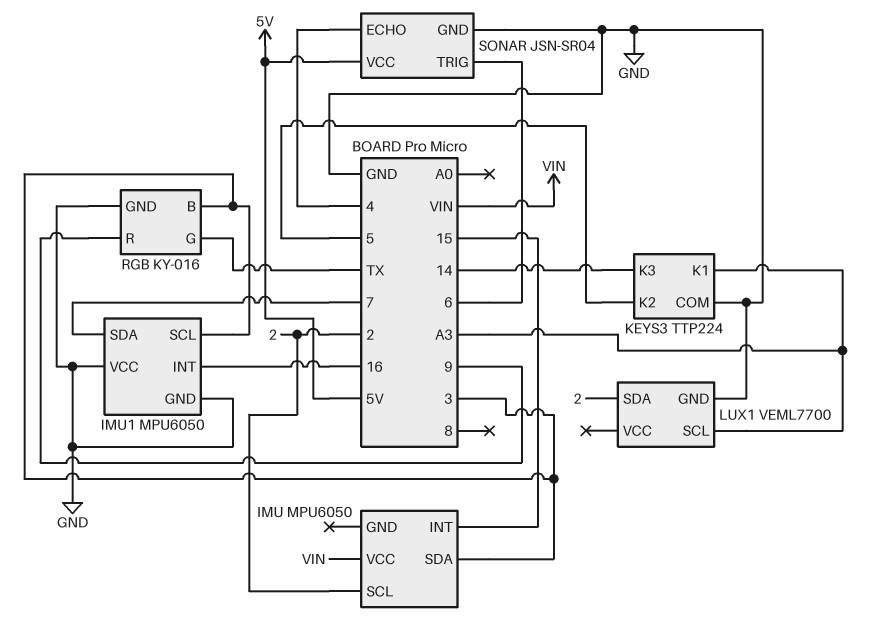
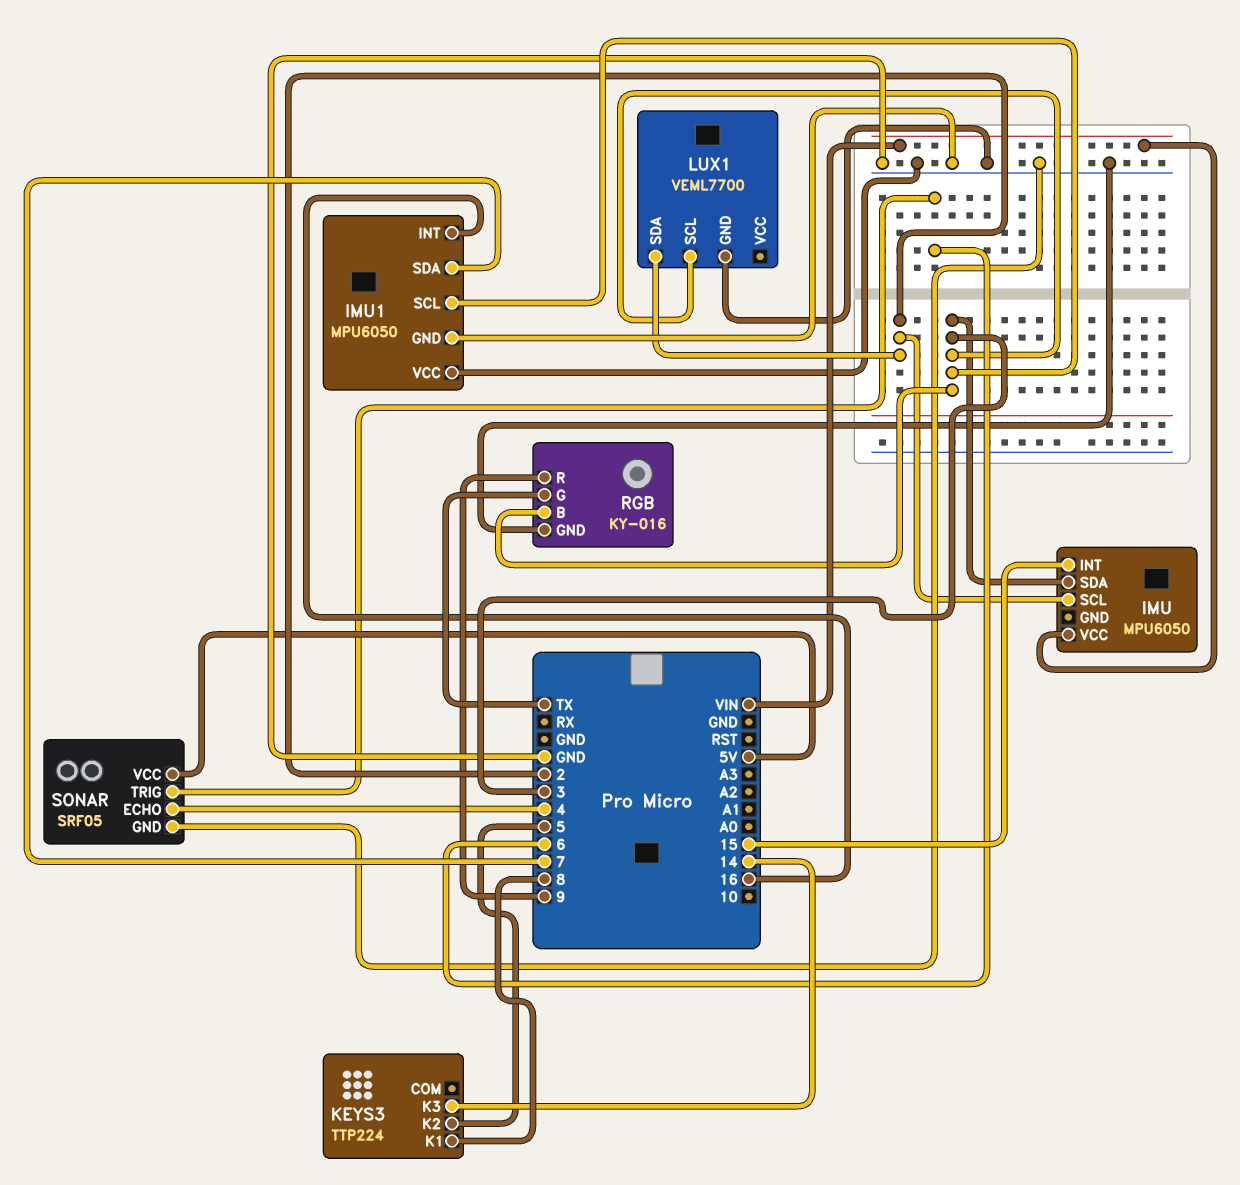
KEYS3 pin COM: GND -> none
KEYS3 pin K1: A3 -> 8
LUX1 pin SCL: A3 -> 3
SONAR: JSN-SR04 -> SRF05

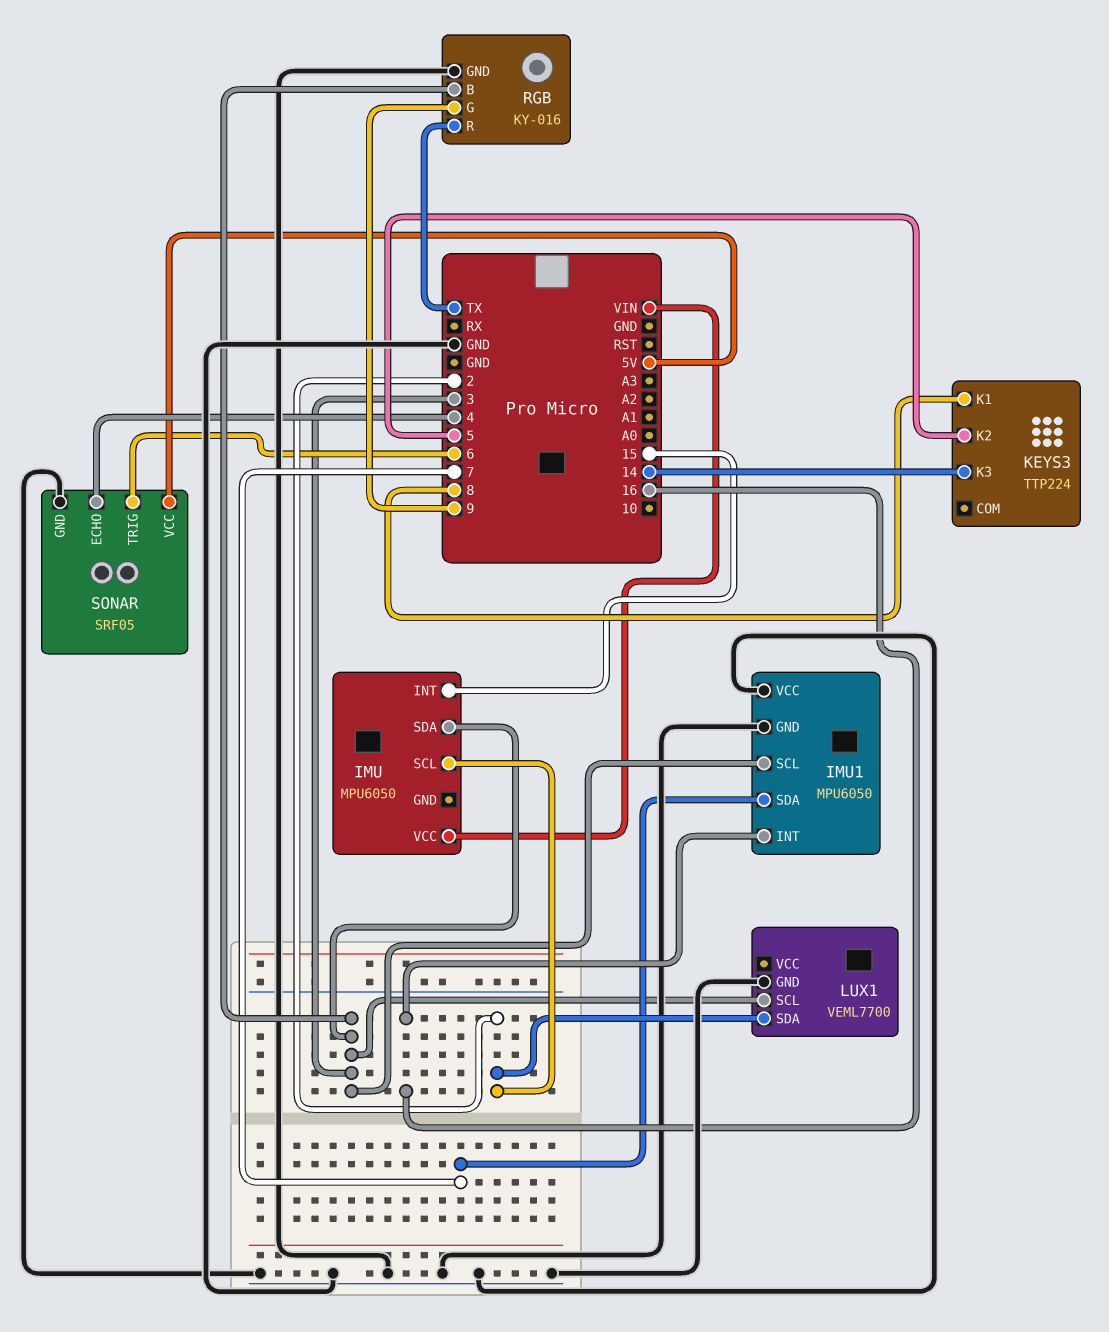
RGB pin G: TX -> 9
RGB pin R: 9 -> TX

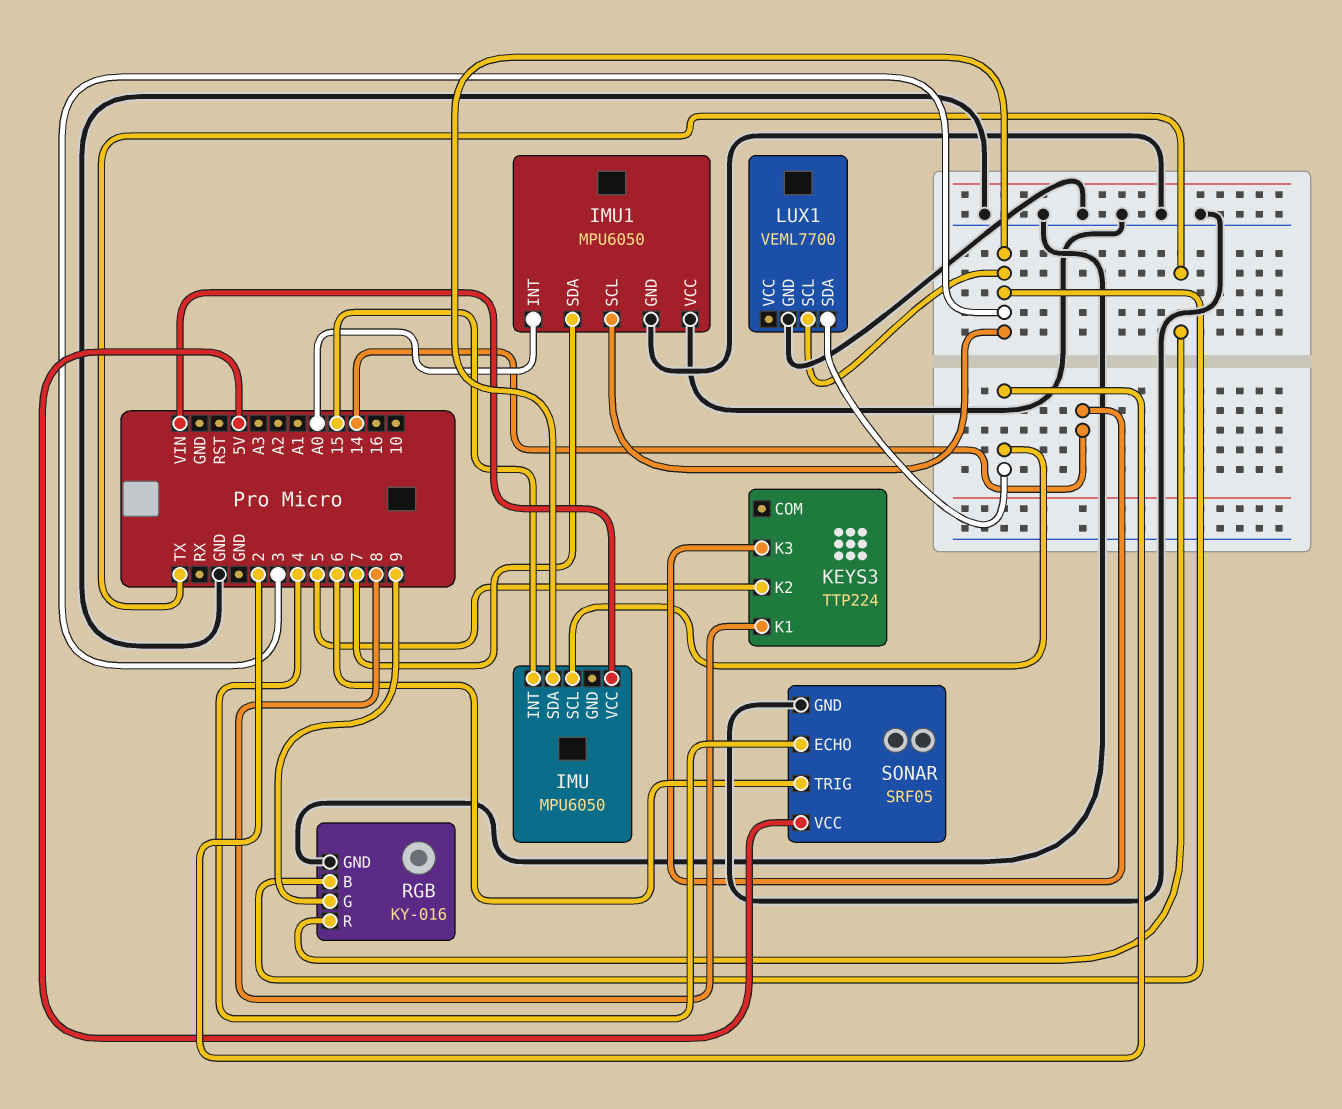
IMU1 pin INT: 16 -> A0

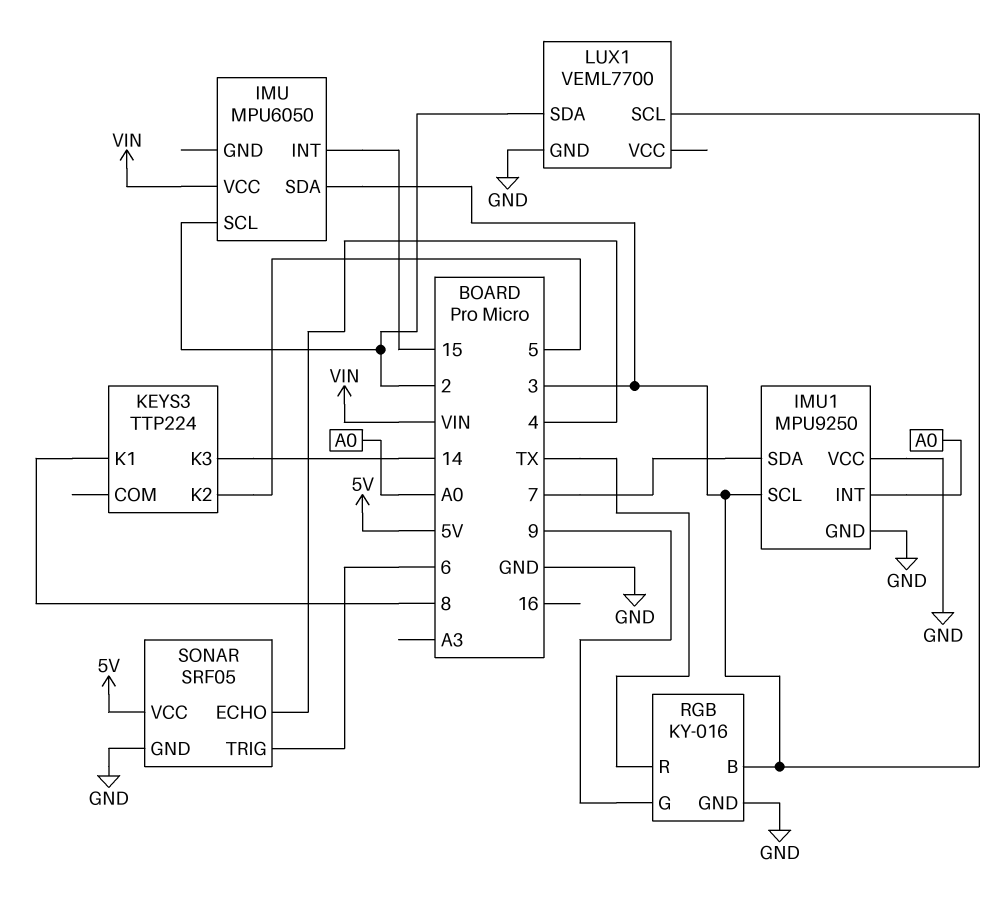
IMU1: MPU6050 -> MPU9250

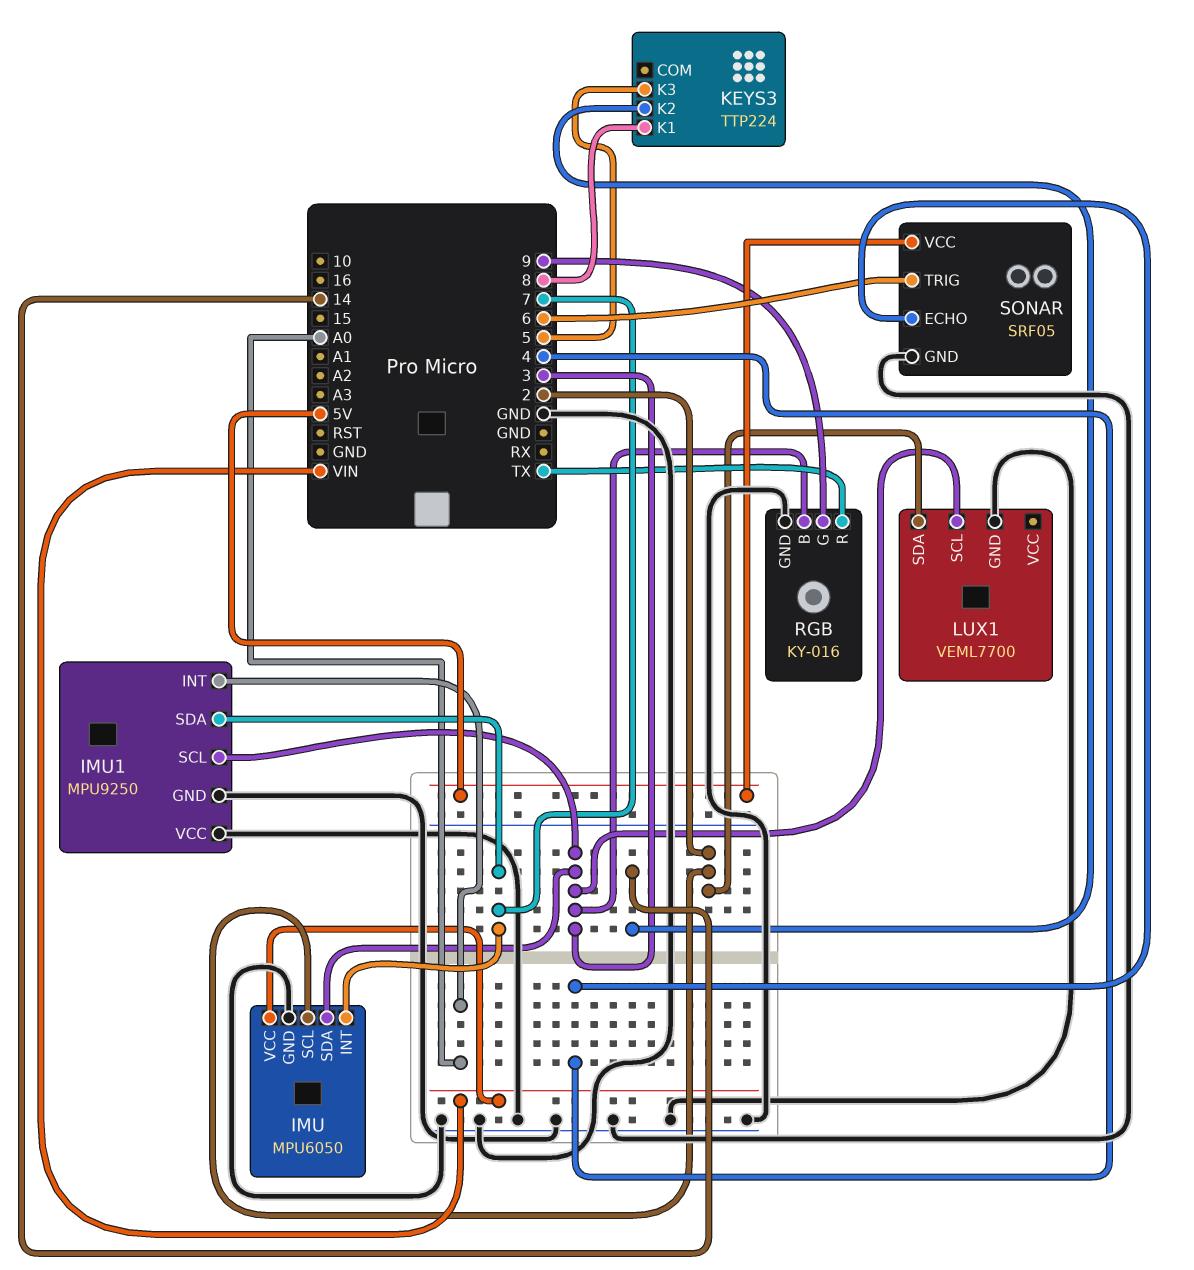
IMU pin GND: none -> GND
IMU pin INT: 15 -> 7
KEYS3 pin K2: 5 -> 14
KEYS3 pin K3: 14 -> 5

